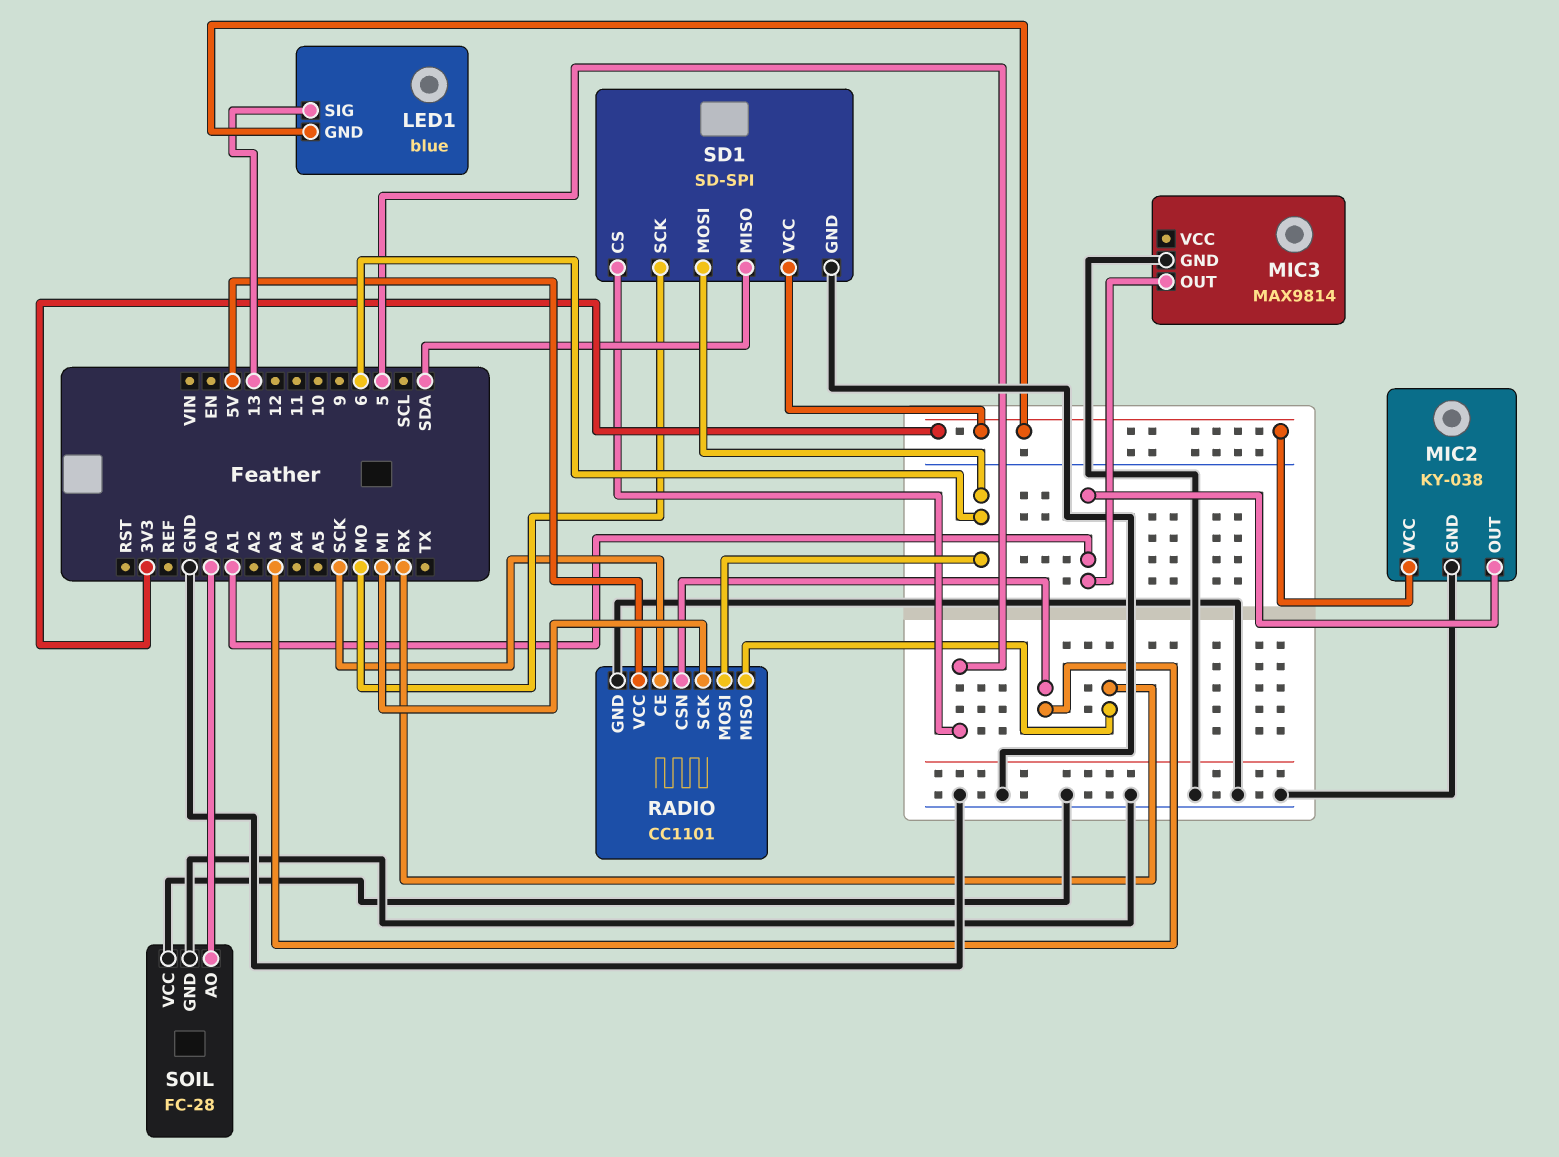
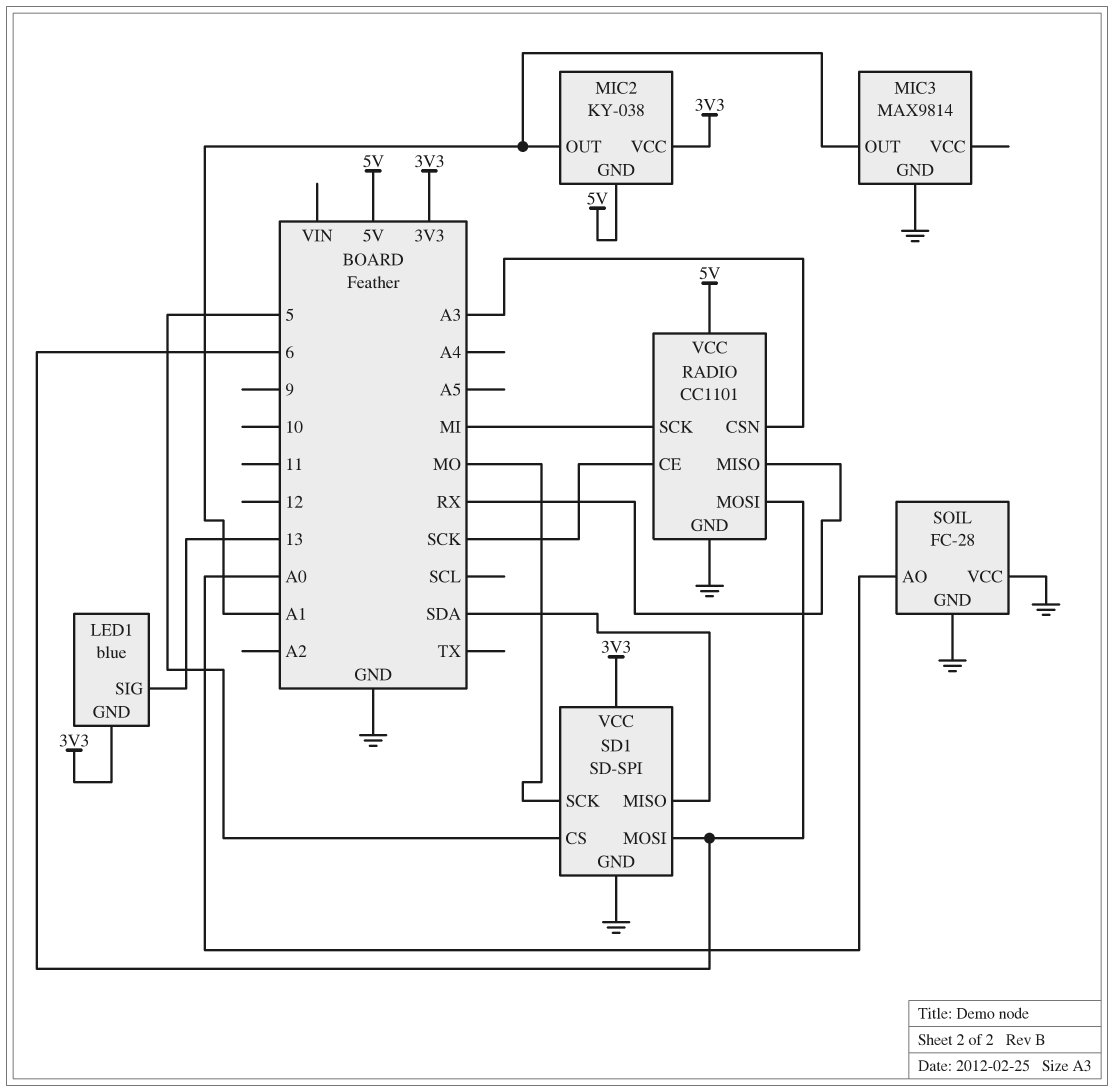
MIC2 pin GND: GND -> 5V

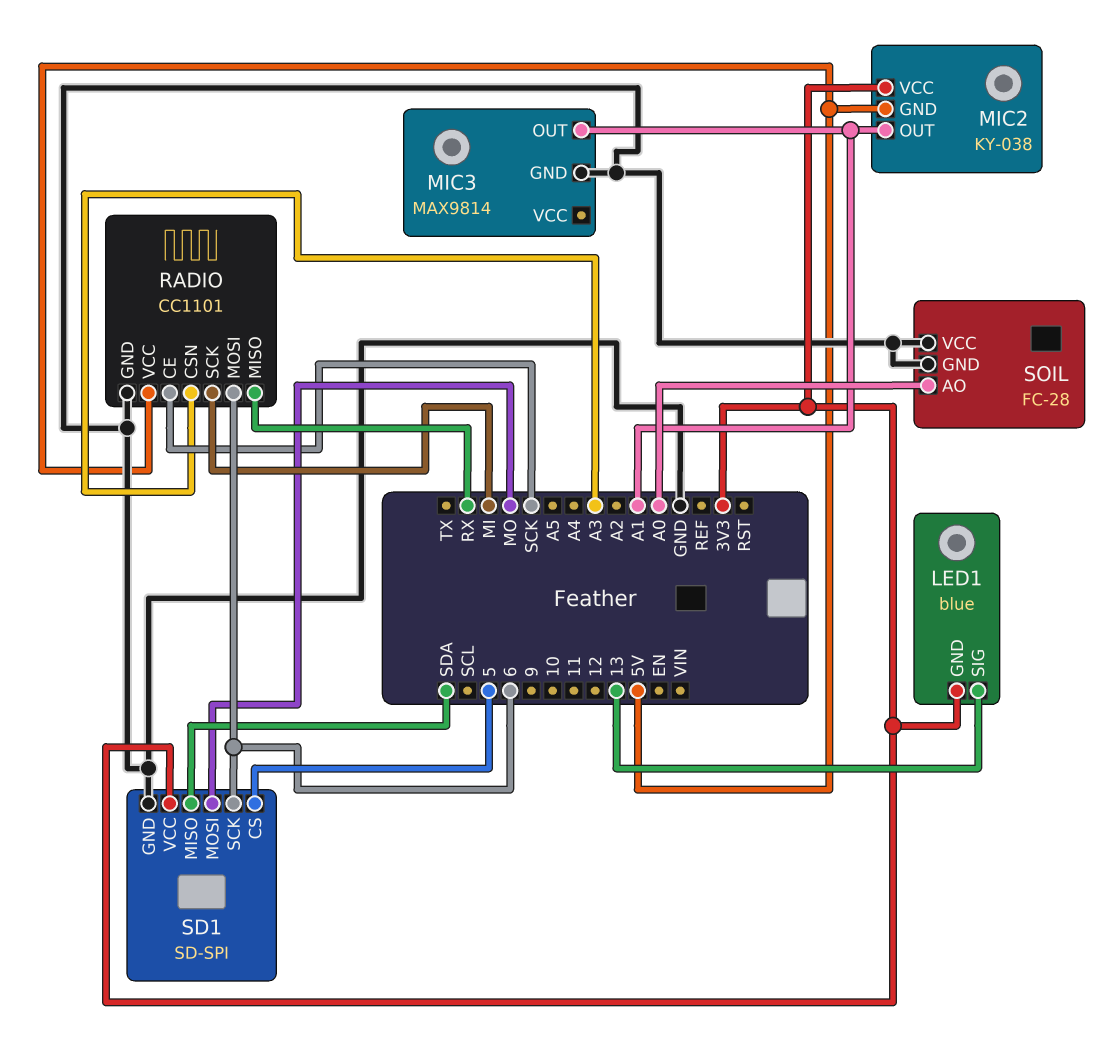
SD1 pin MOSI: 6 -> MO
SD1 pin SCK: MO -> 6

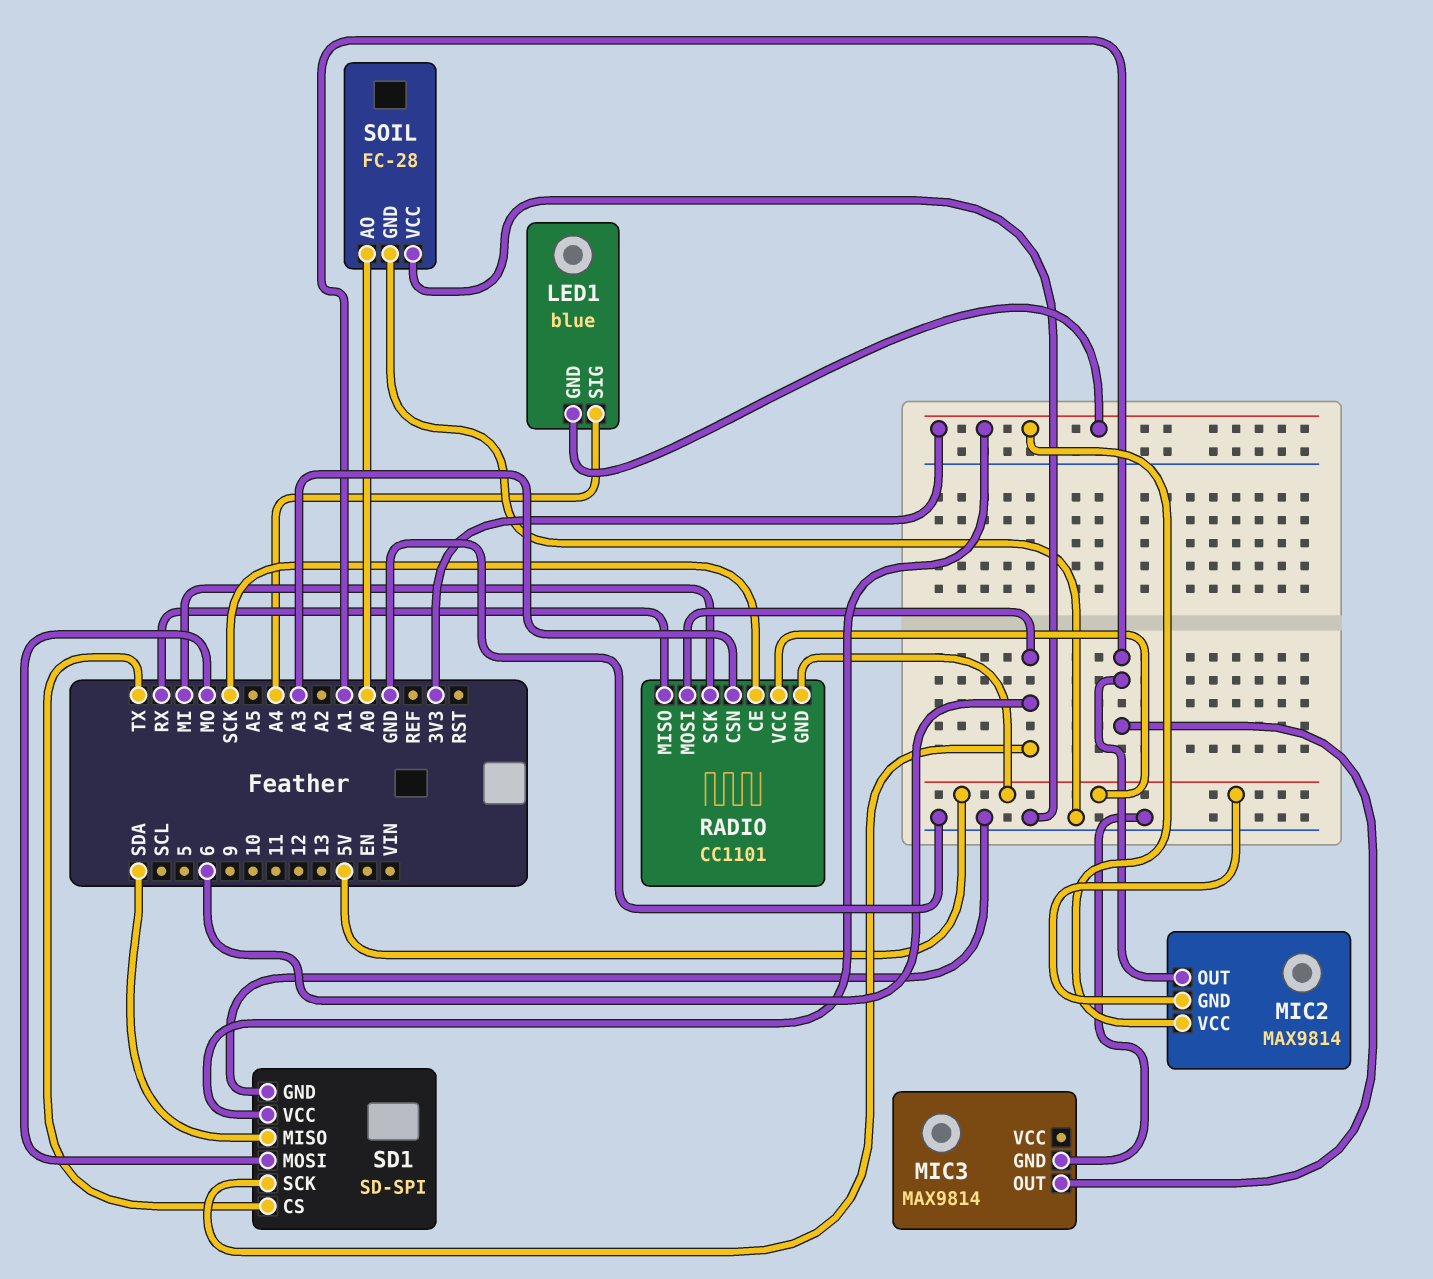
LED1 pin SIG: 13 -> A4
MIC2: KY-038 -> MAX9814
RADIO pin GND: GND -> 5V
SD1 pin CS: 5 -> TX

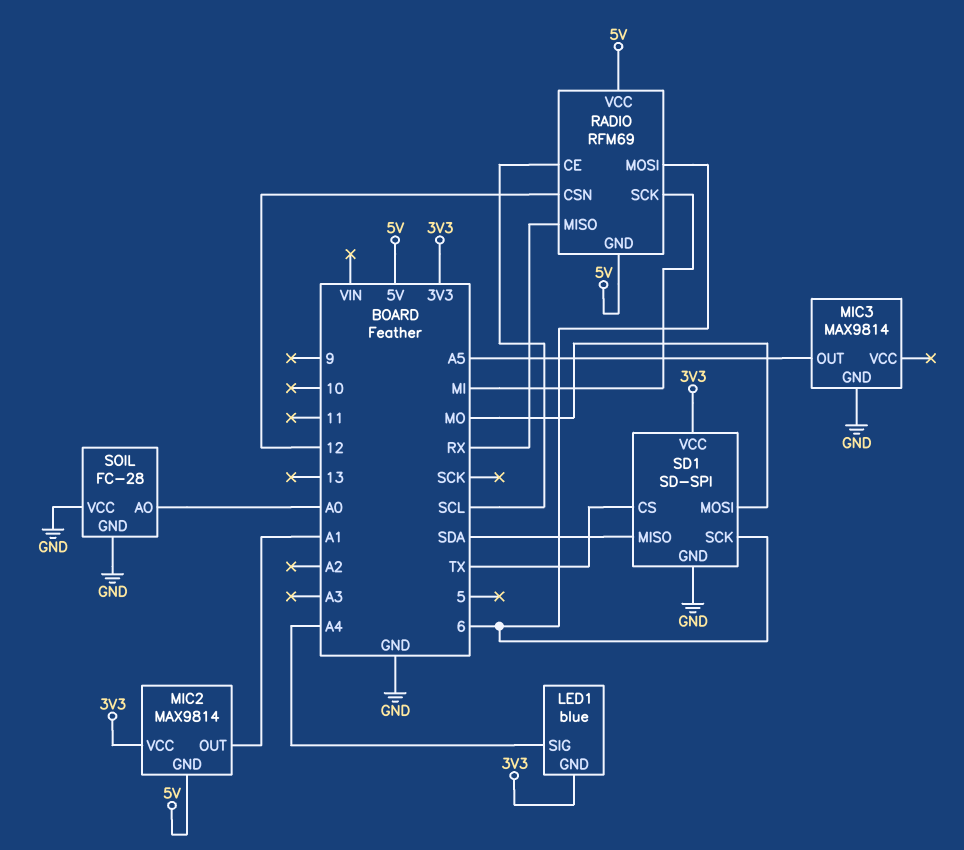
MIC3 pin OUT: A1 -> A5
RADIO: CC1101 -> RFM69
RADIO pin CE: SCK -> SCL
RADIO pin CSN: A3 -> 12

